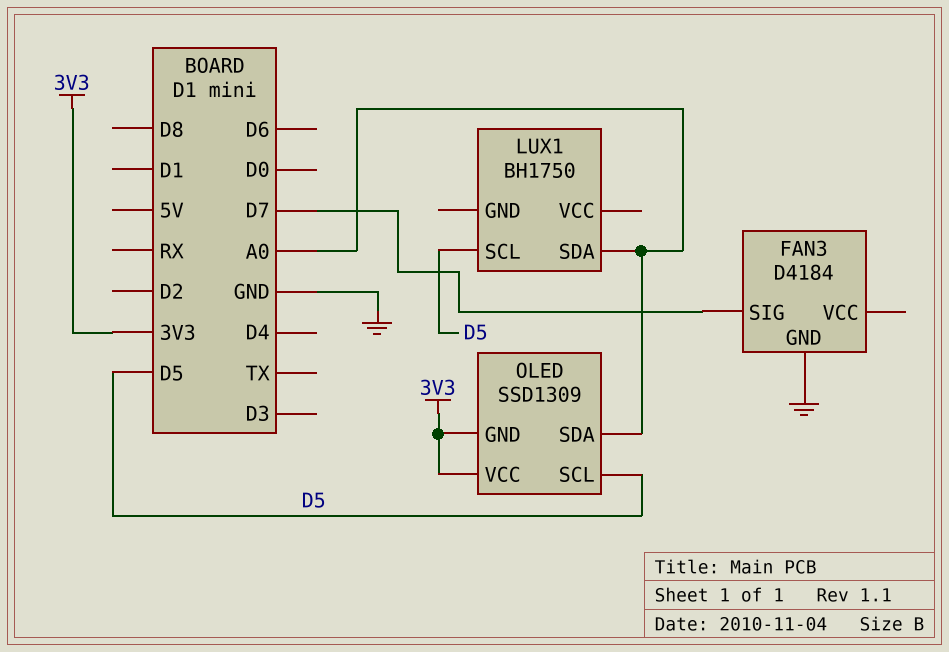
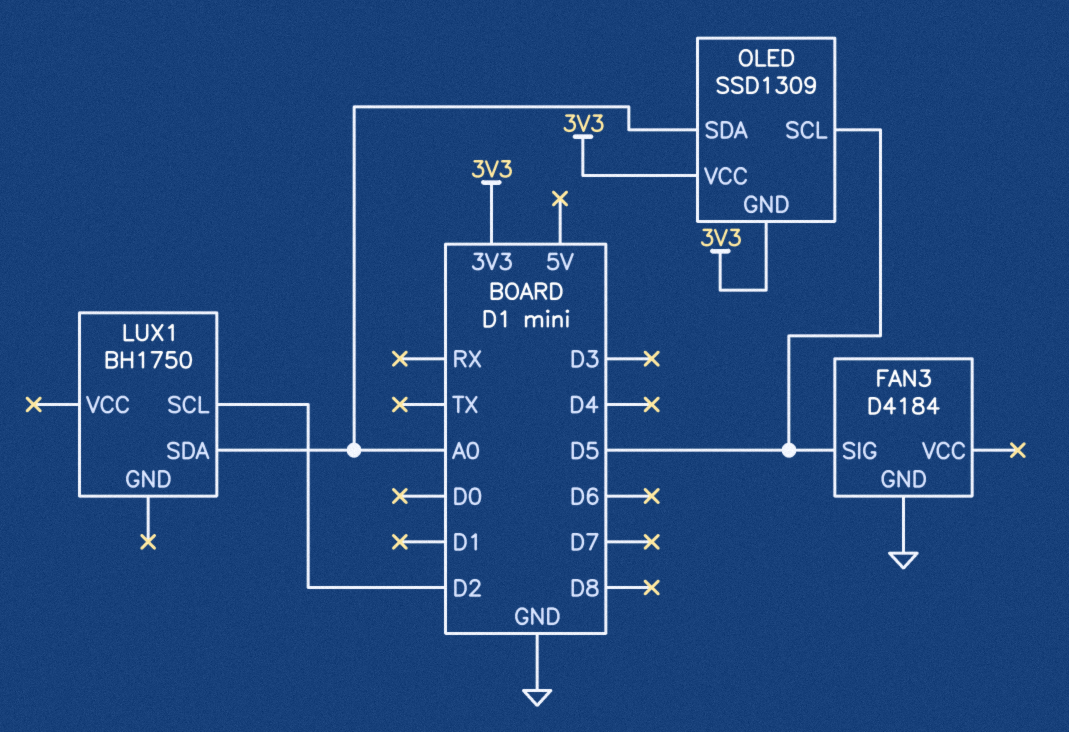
FAN3 pin SIG: D7 -> D5
LUX1 pin SCL: D5 -> D2

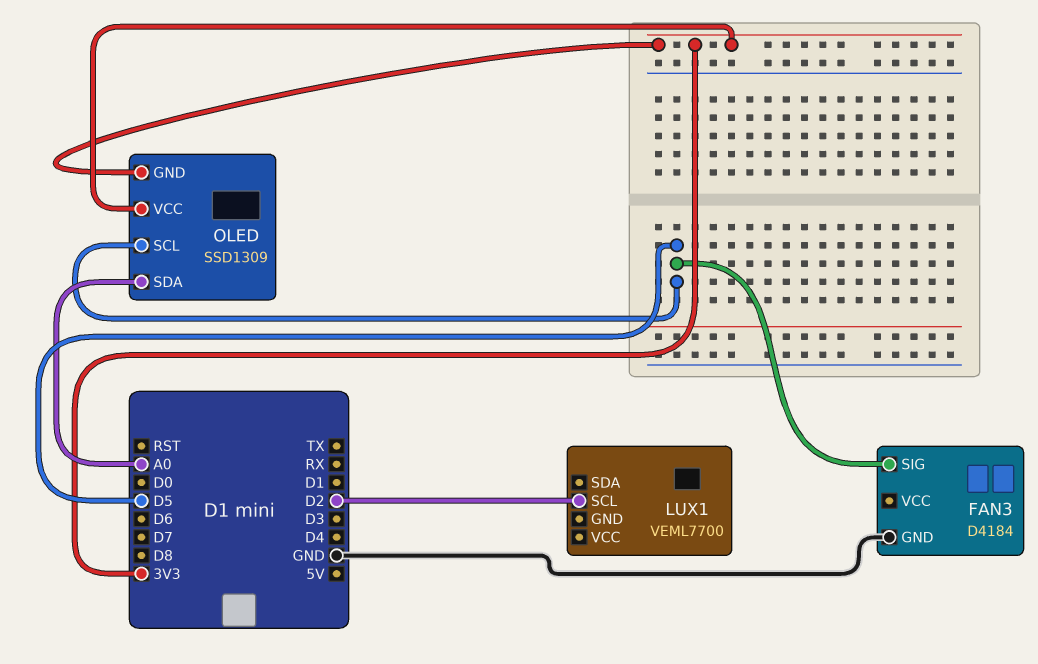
LUX1: BH1750 -> VEML7700
LUX1 pin SDA: A0 -> none

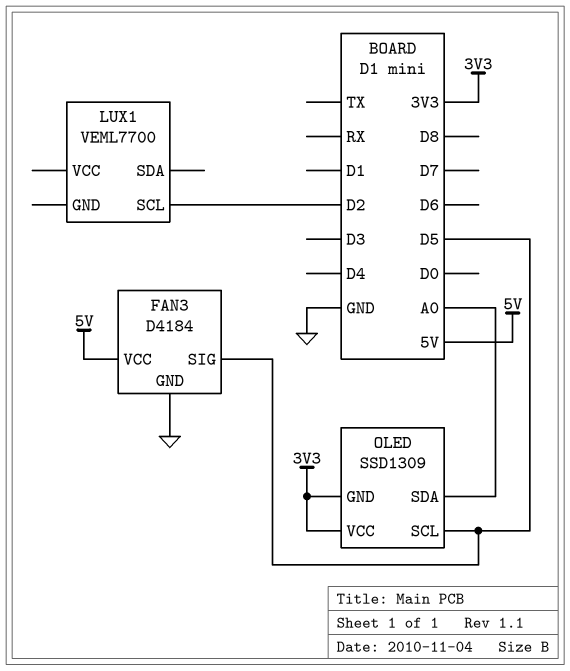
FAN3 pin VCC: none -> 5V

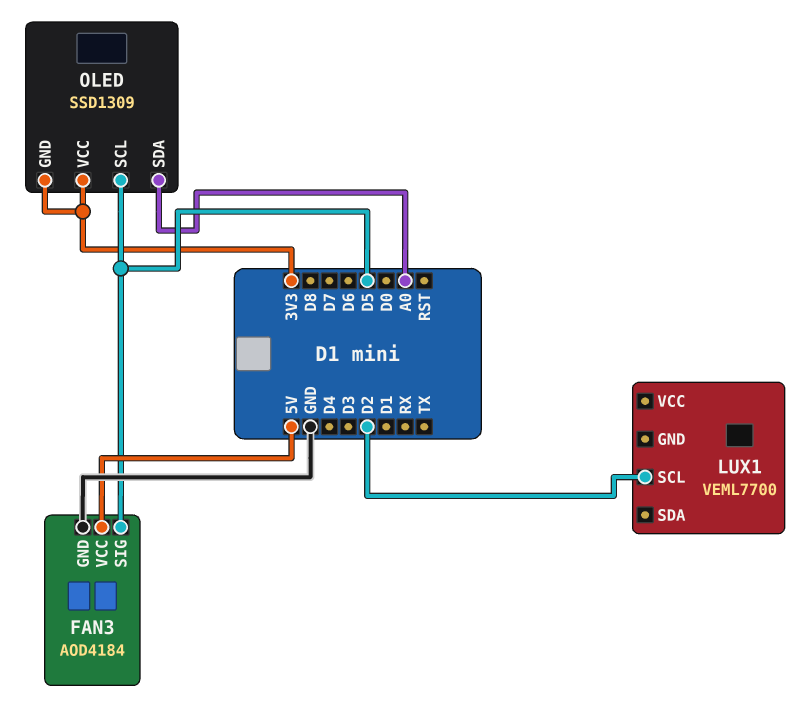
FAN3: D4184 -> AOD4184

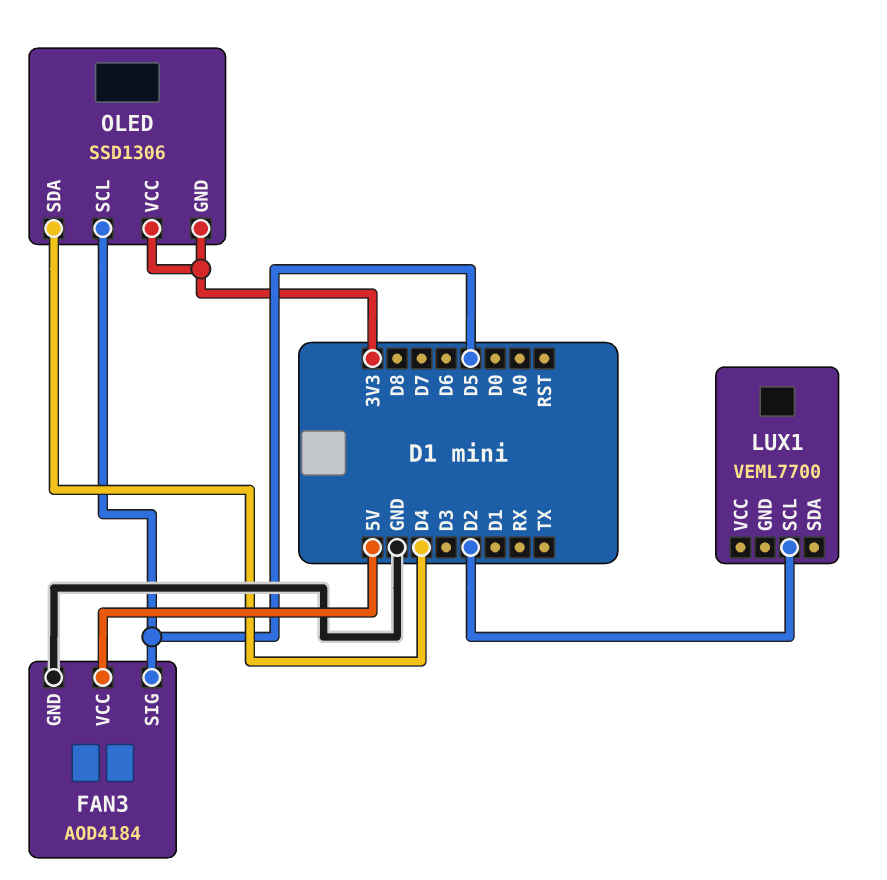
OLED: SSD1309 -> SSD1306
OLED pin SDA: A0 -> D4

